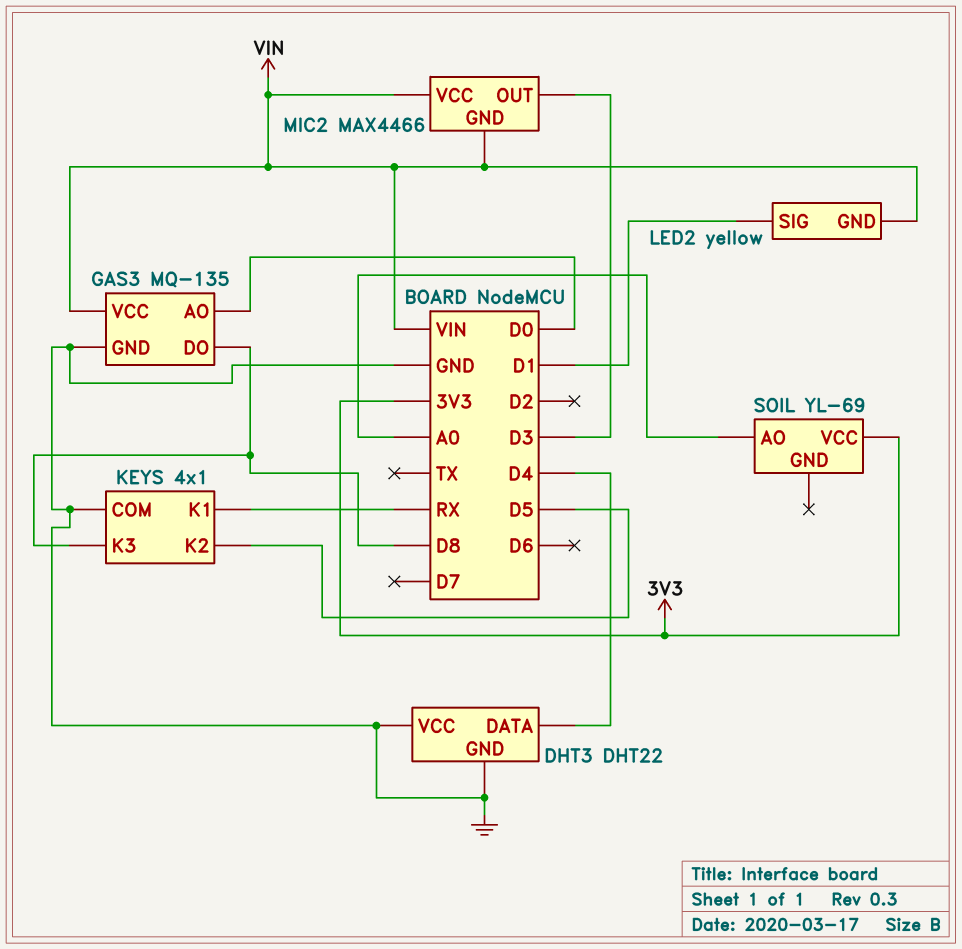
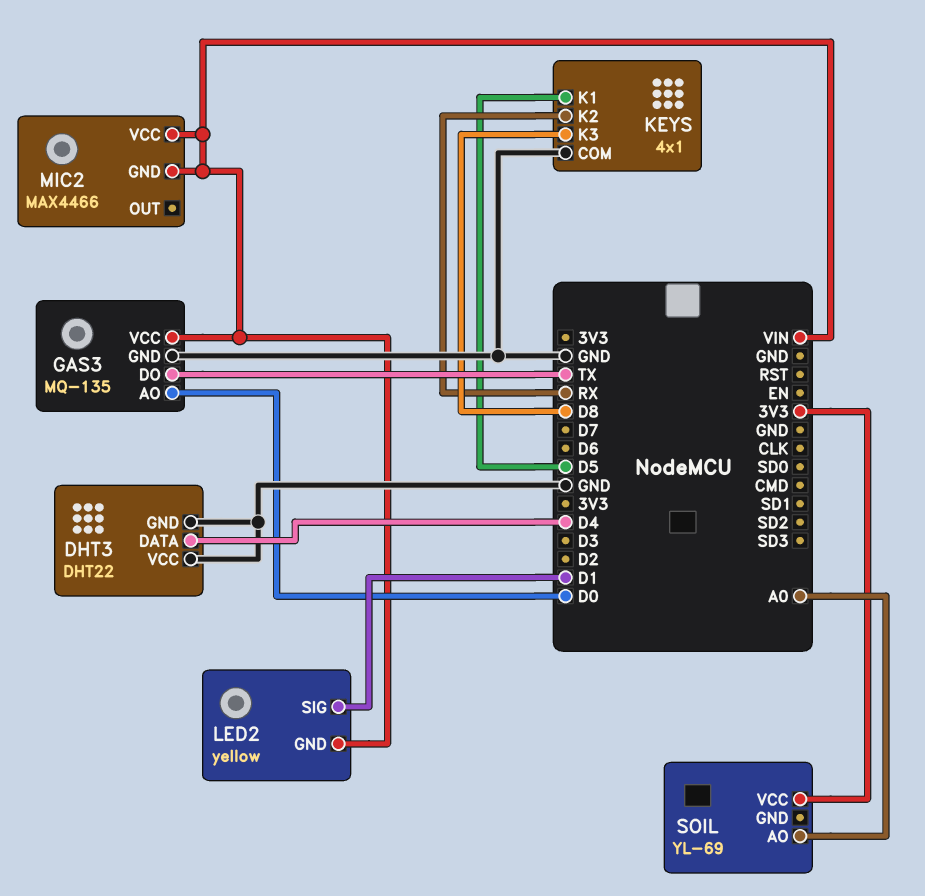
GAS3 pin DO: D8 -> TX
KEYS pin K1: RX -> D5
KEYS pin K2: D5 -> RX
MIC2 pin OUT: D3 -> none

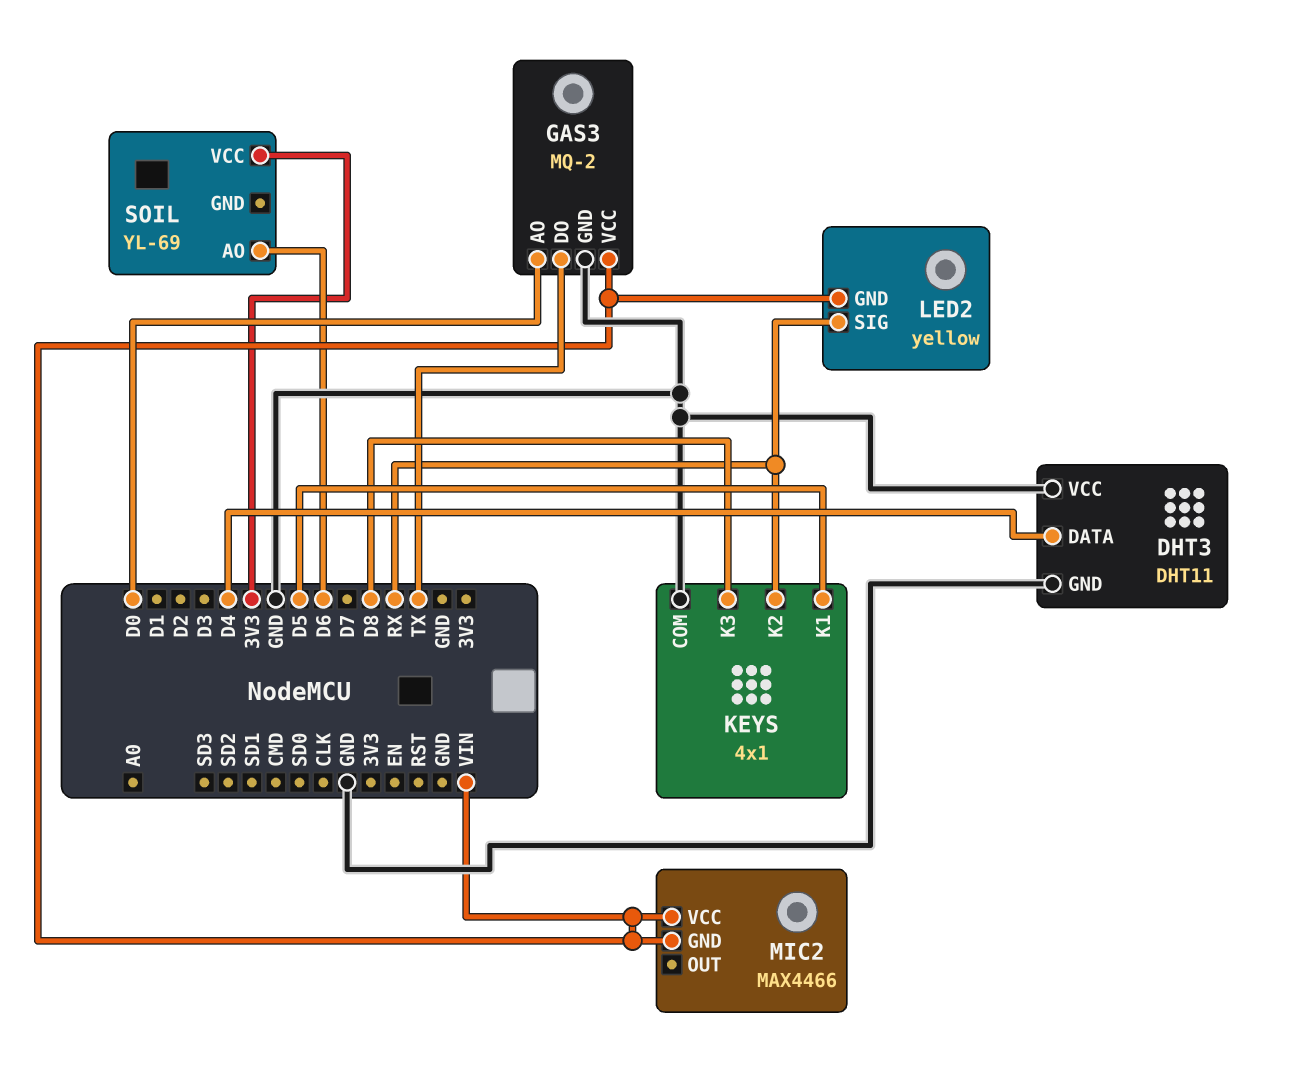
DHT3: DHT22 -> DHT11
GAS3: MQ-135 -> MQ-2
LED2 pin SIG: D1 -> RX
SOIL pin AO: A0 -> D6

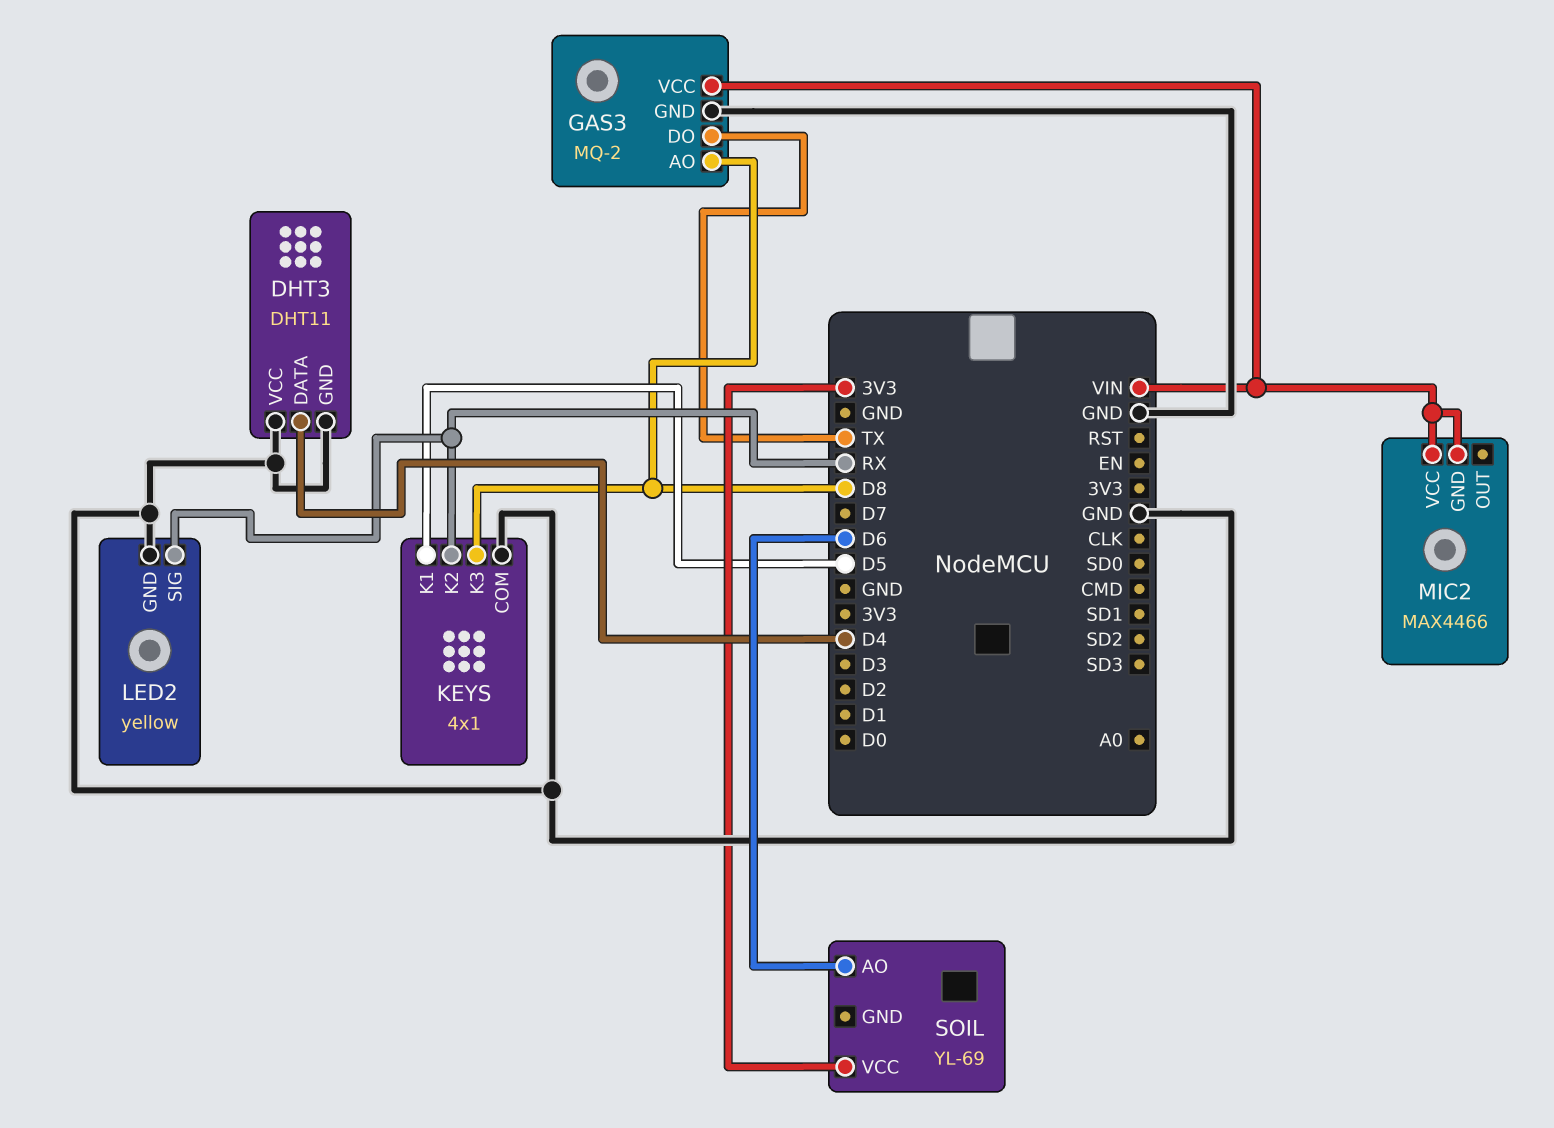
GAS3 pin AO: D0 -> D8
LED2 pin GND: VIN -> GND

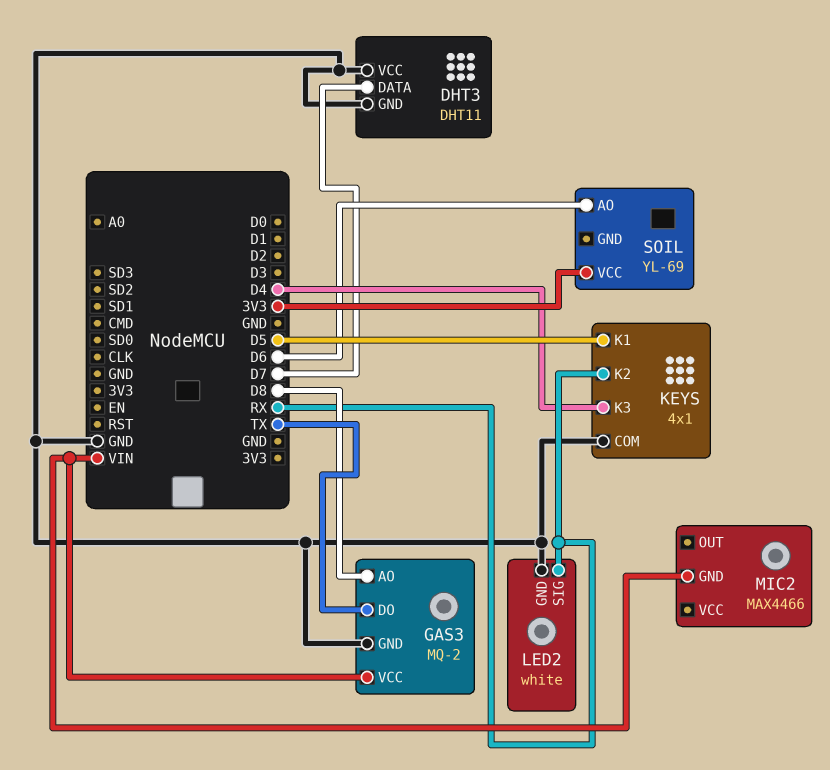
DHT3 pin DATA: D4 -> D7
KEYS pin K3: D8 -> D4
LED2: yellow -> white
MIC2 pin VCC: VIN -> none

